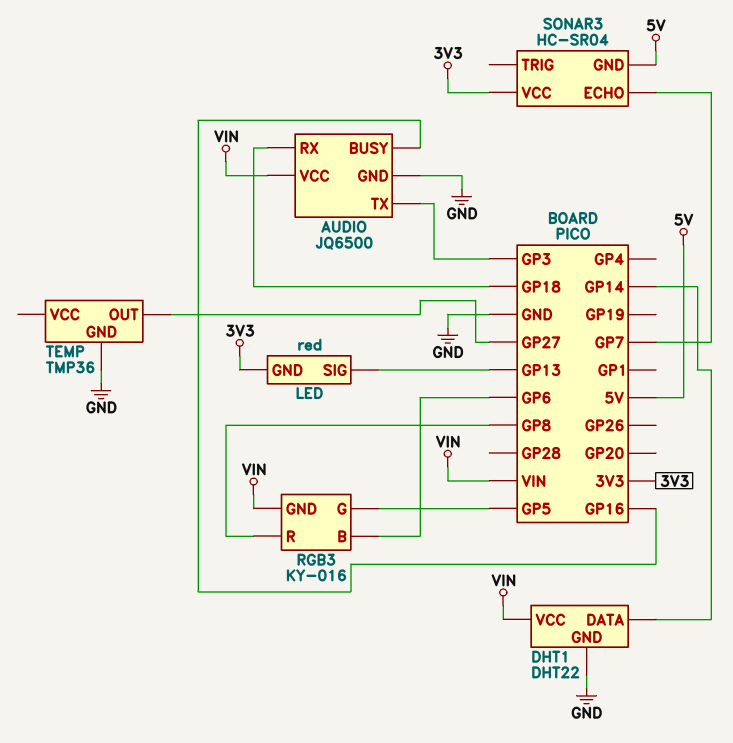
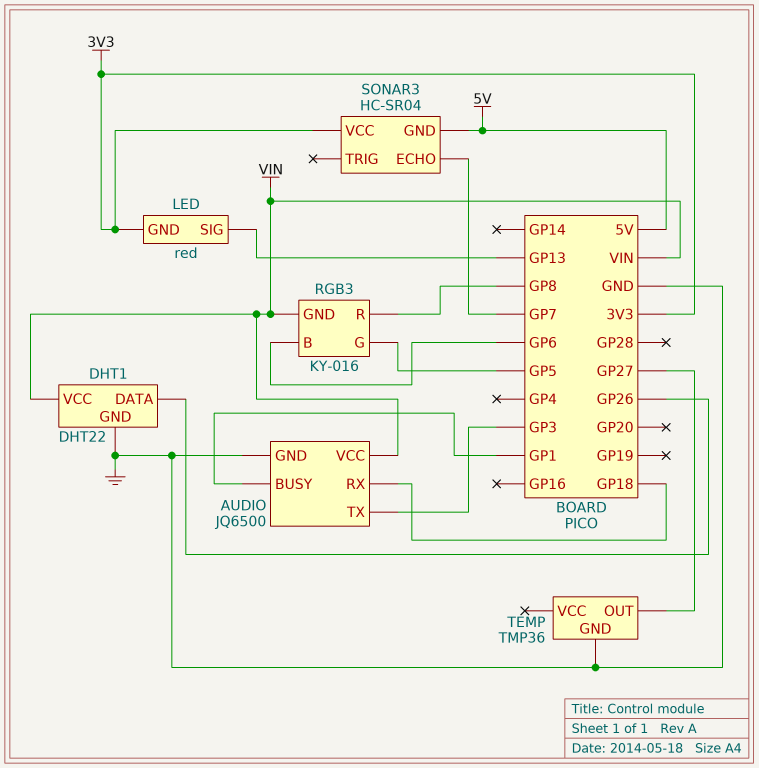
AUDIO pin BUSY: GP16 -> GP1
DHT1 pin DATA: GP14 -> GP26

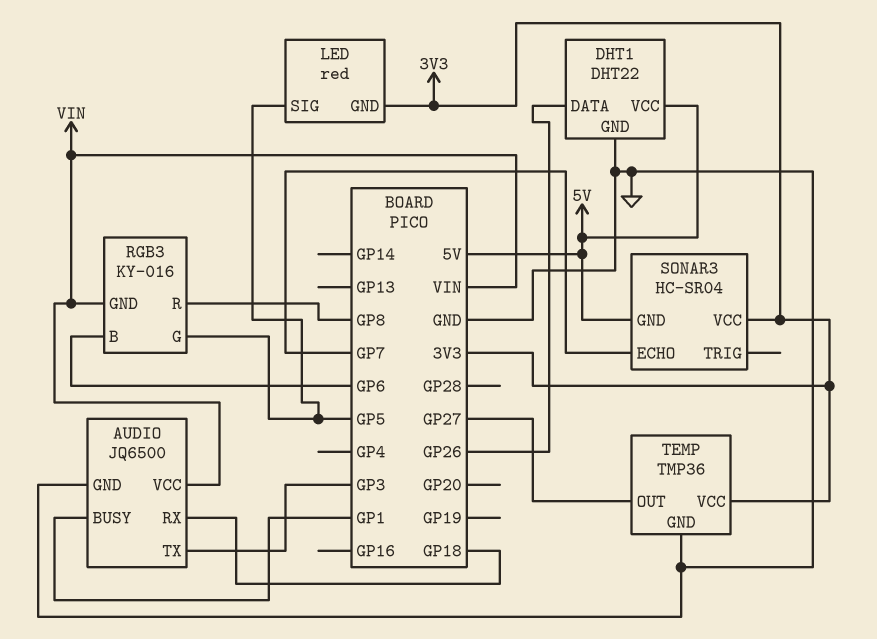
DHT1 pin VCC: VIN -> 5V
LED pin SIG: GP13 -> GP5
TEMP pin VCC: none -> 3V3

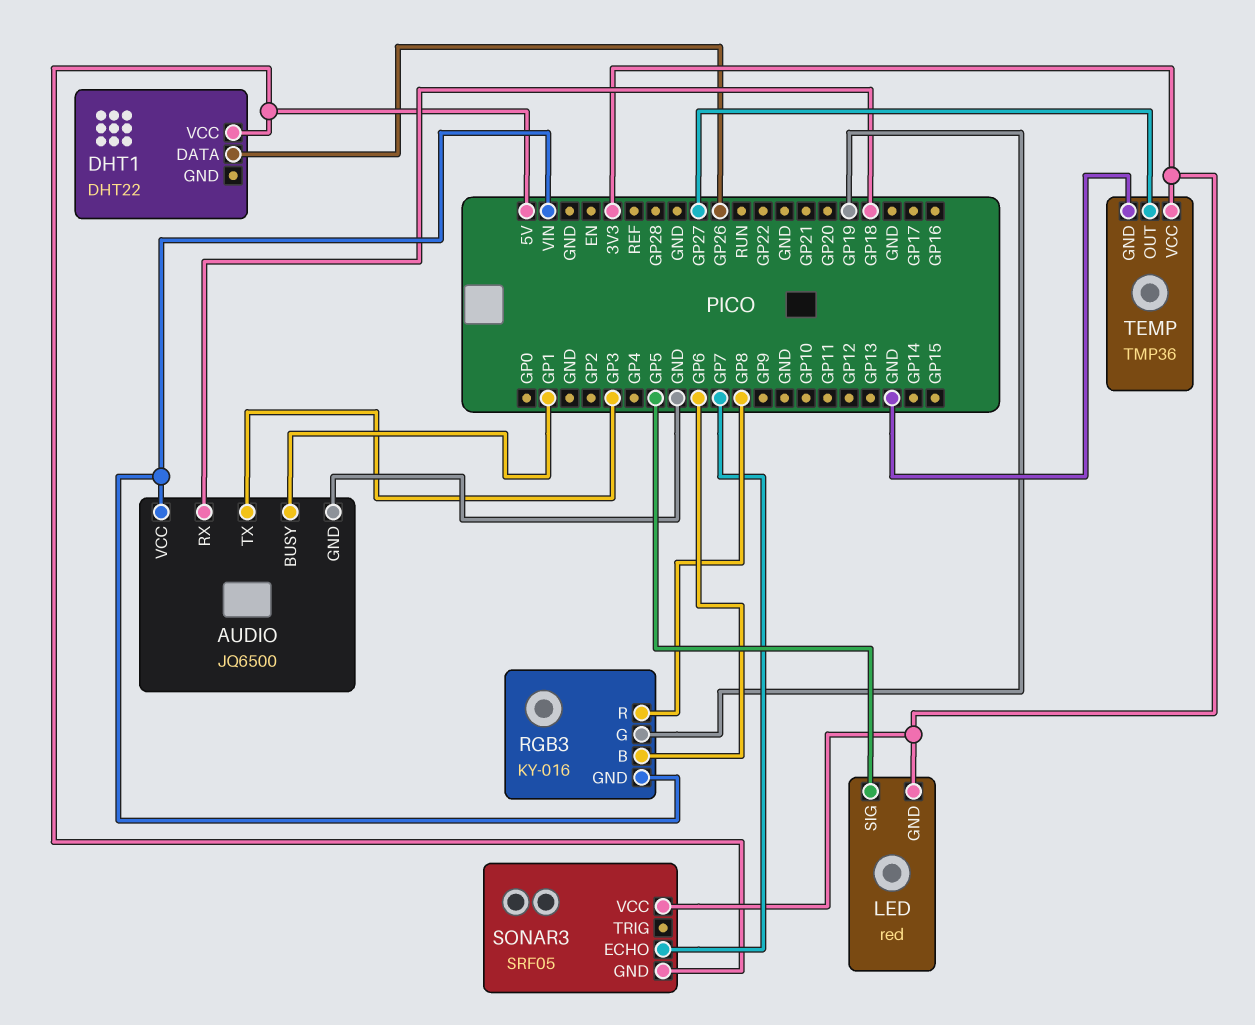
DHT1 pin GND: GND -> none
RGB3 pin G: GP5 -> GP19
SONAR3: HC-SR04 -> SRF05

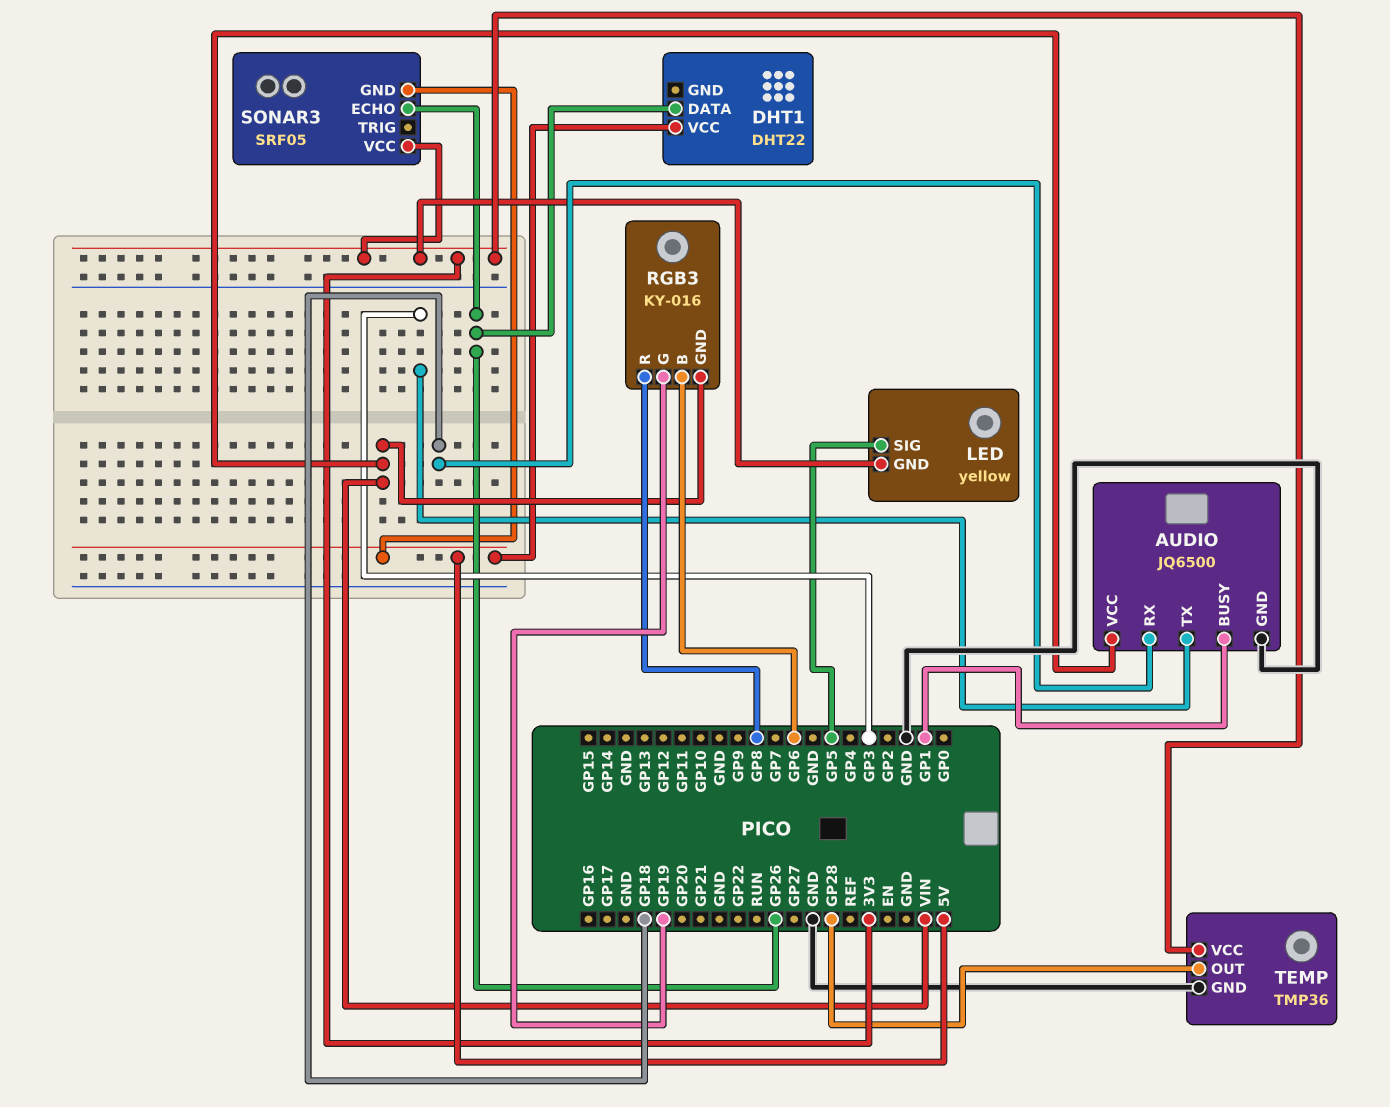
LED: red -> yellow
SONAR3 pin ECHO: GP7 -> GP26
TEMP pin OUT: GP27 -> GP28

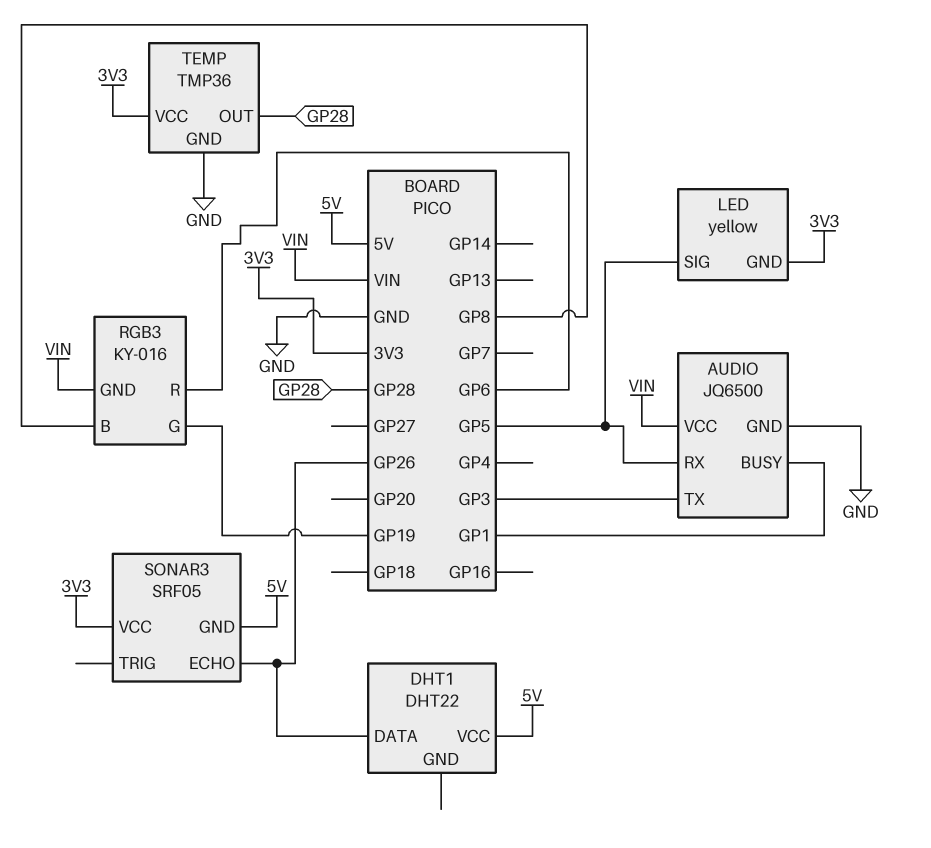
AUDIO pin RX: GP18 -> GP5
RGB3 pin B: GP6 -> GP8
RGB3 pin R: GP8 -> GP6

